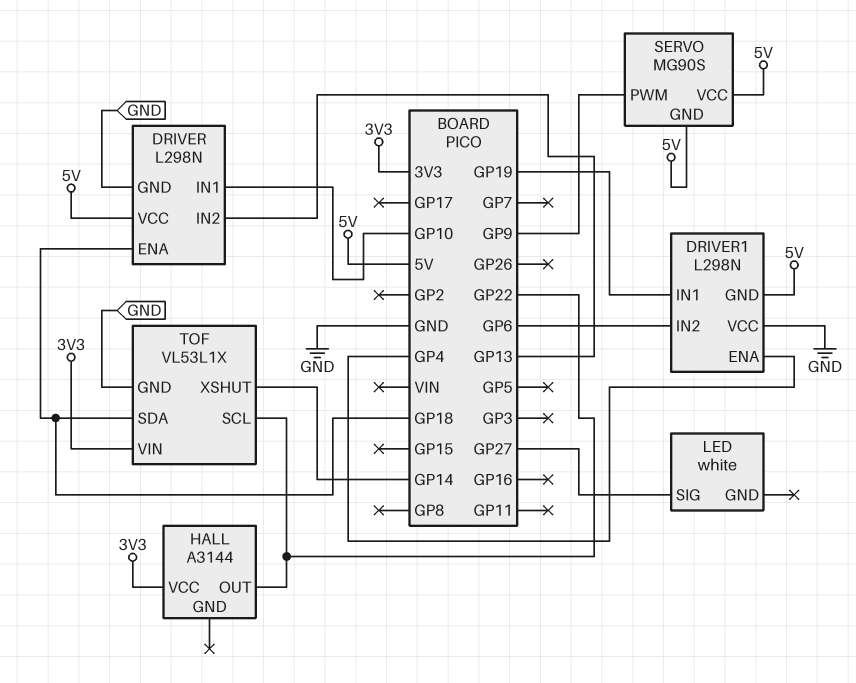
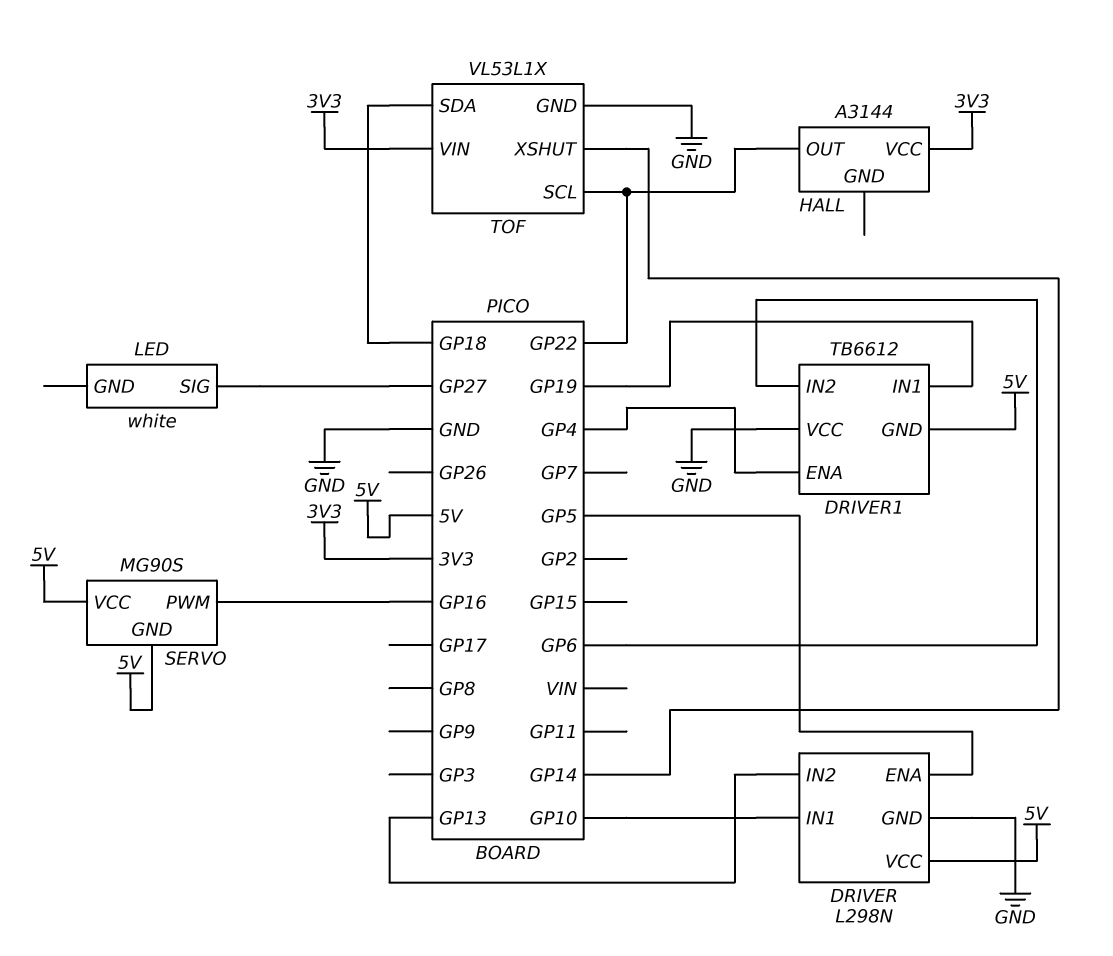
DRIVER pin ENA: GP18 -> GP5
DRIVER1: L298N -> TB6612
SERVO pin PWM: GP9 -> GP16

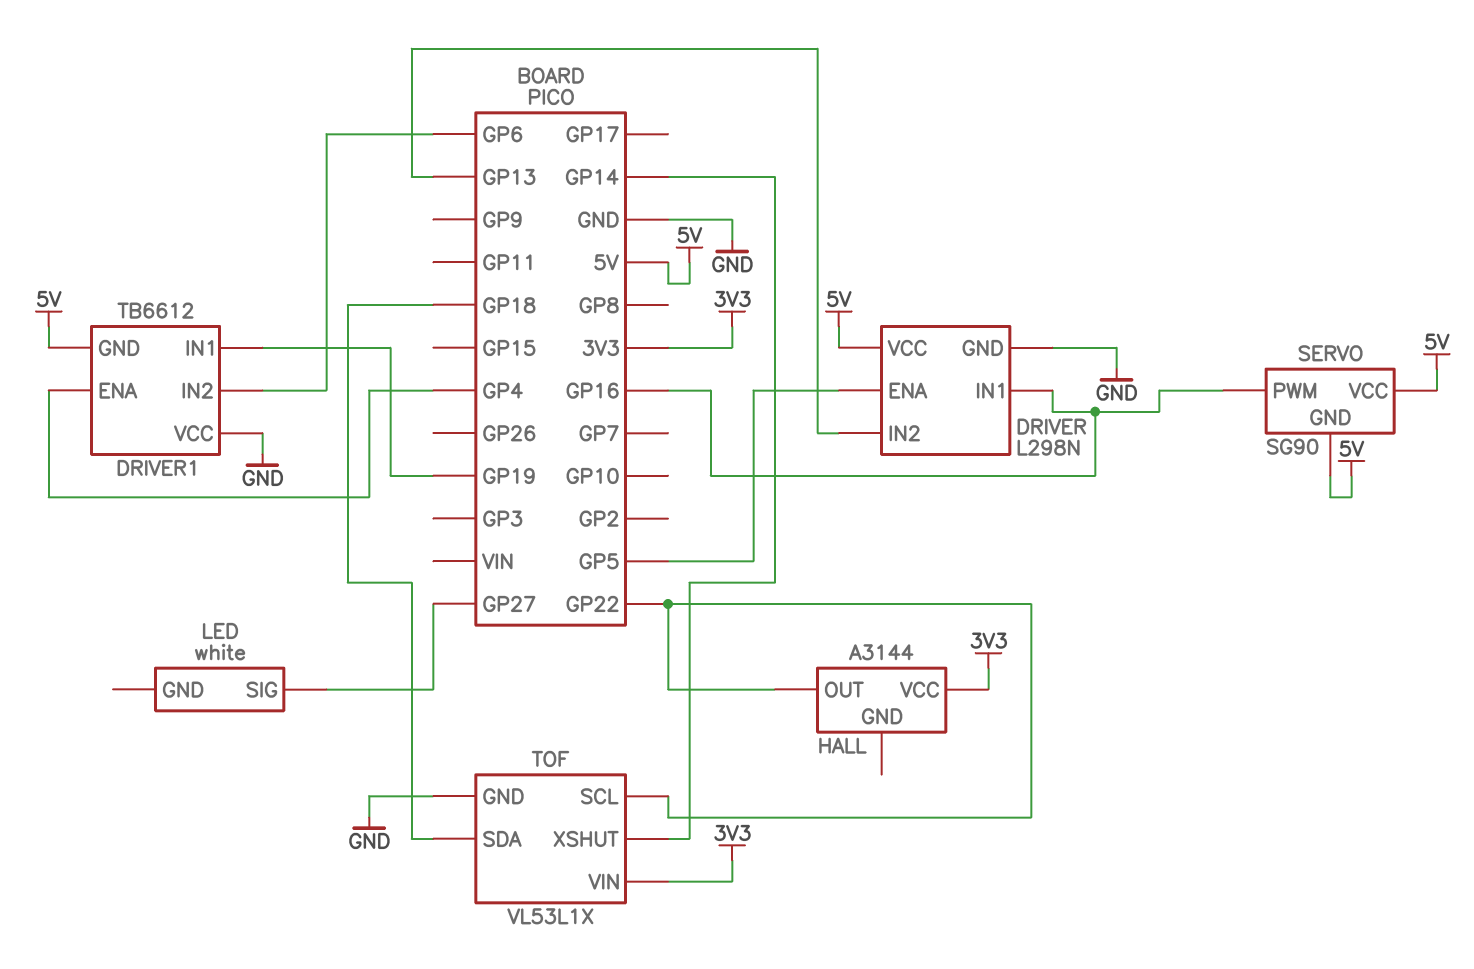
DRIVER pin IN1: GP10 -> GP16
SERVO: MG90S -> SG90

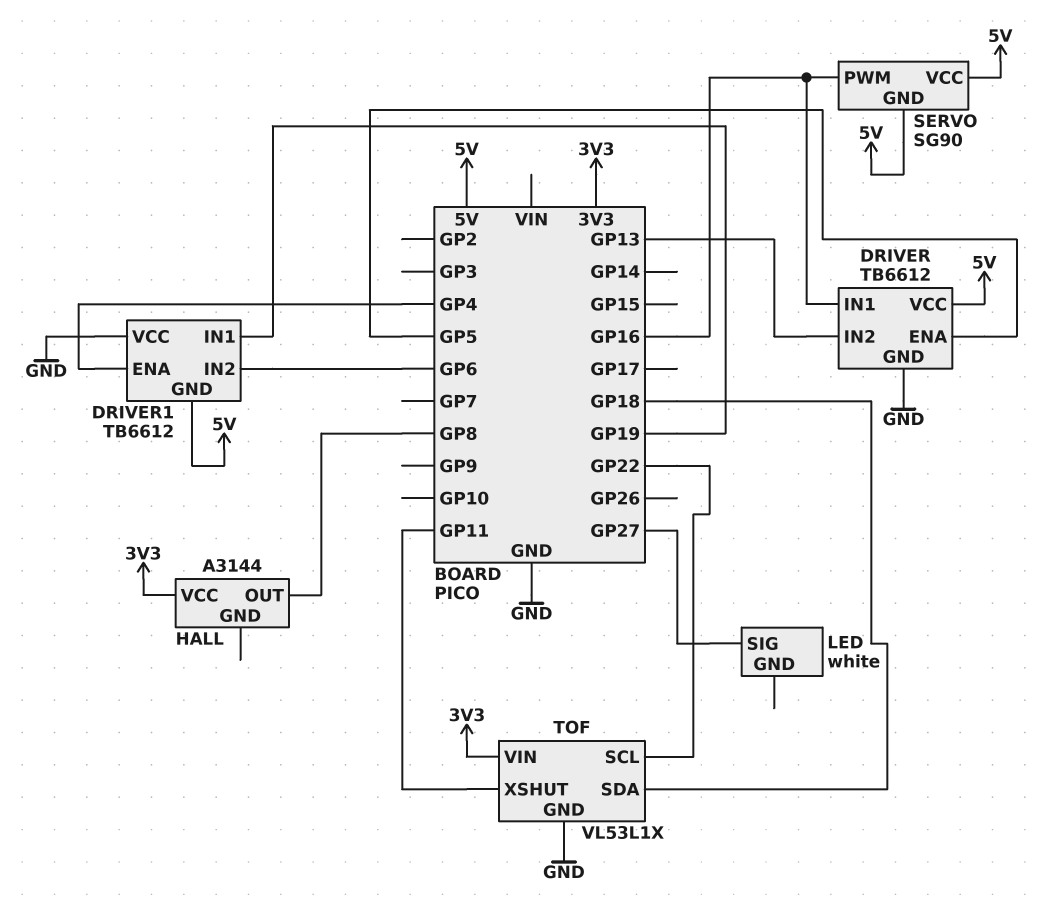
DRIVER: L298N -> TB6612
HALL pin OUT: GP22 -> GP8
TOF pin XSHUT: GP14 -> GP11

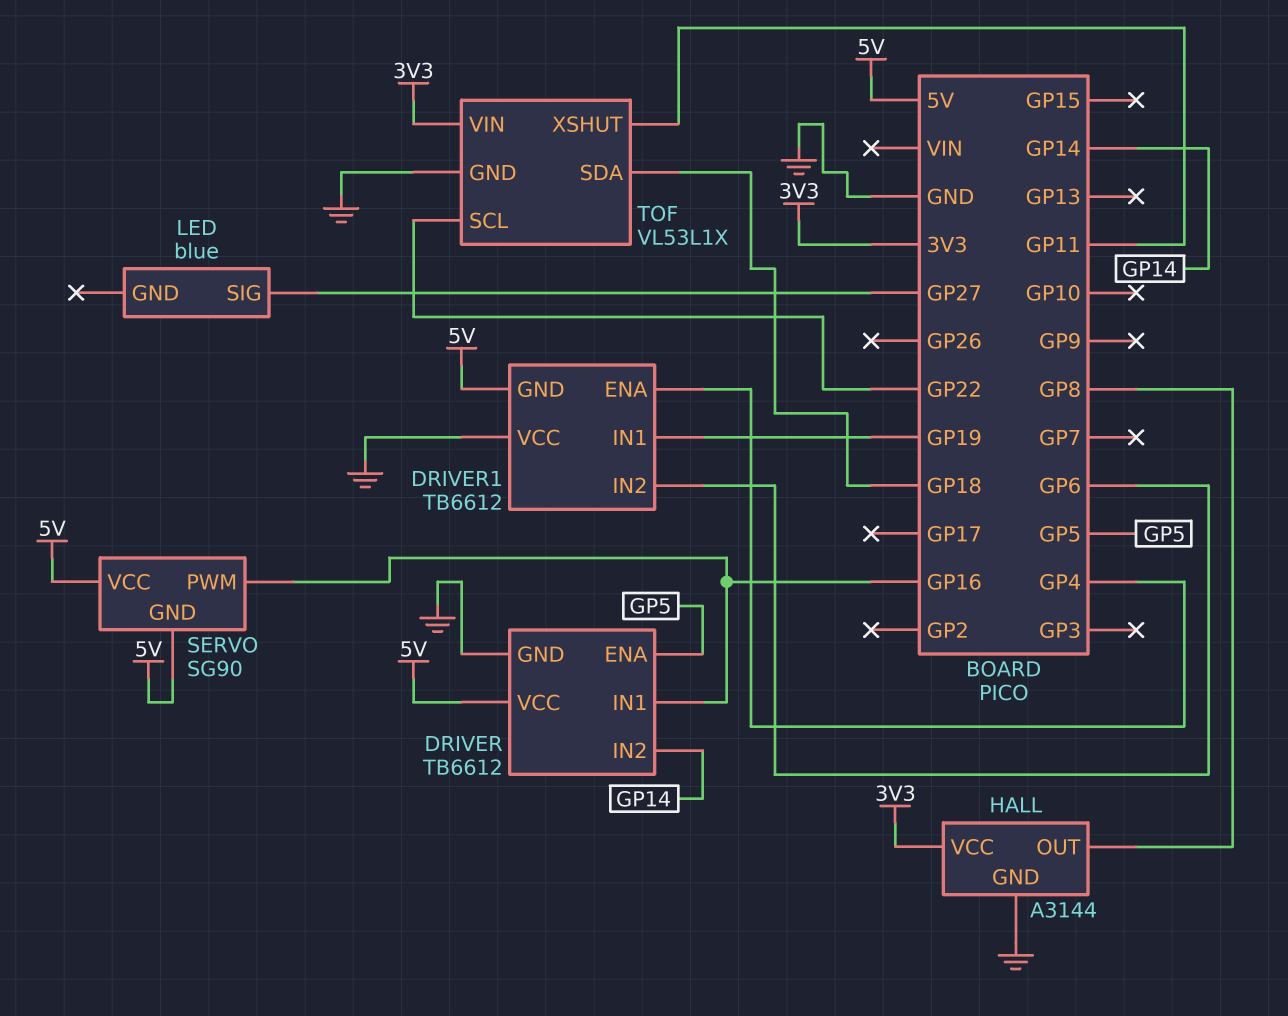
DRIVER pin IN2: GP13 -> GP14
HALL pin GND: none -> GND
LED: white -> blue

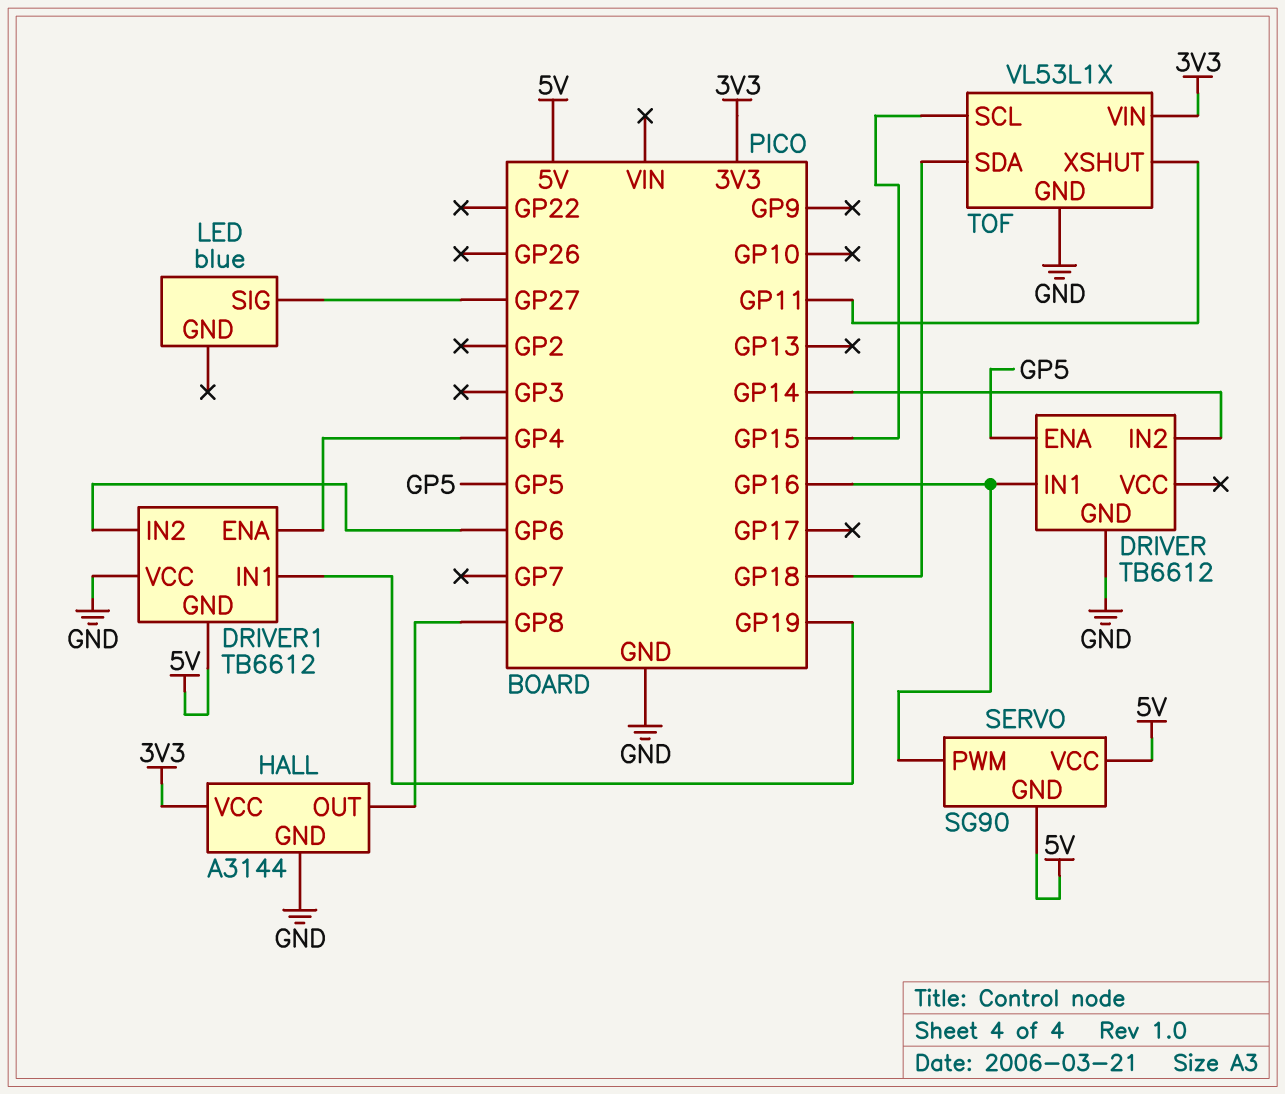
DRIVER pin VCC: 5V -> none
TOF pin SCL: GP22 -> GP15

